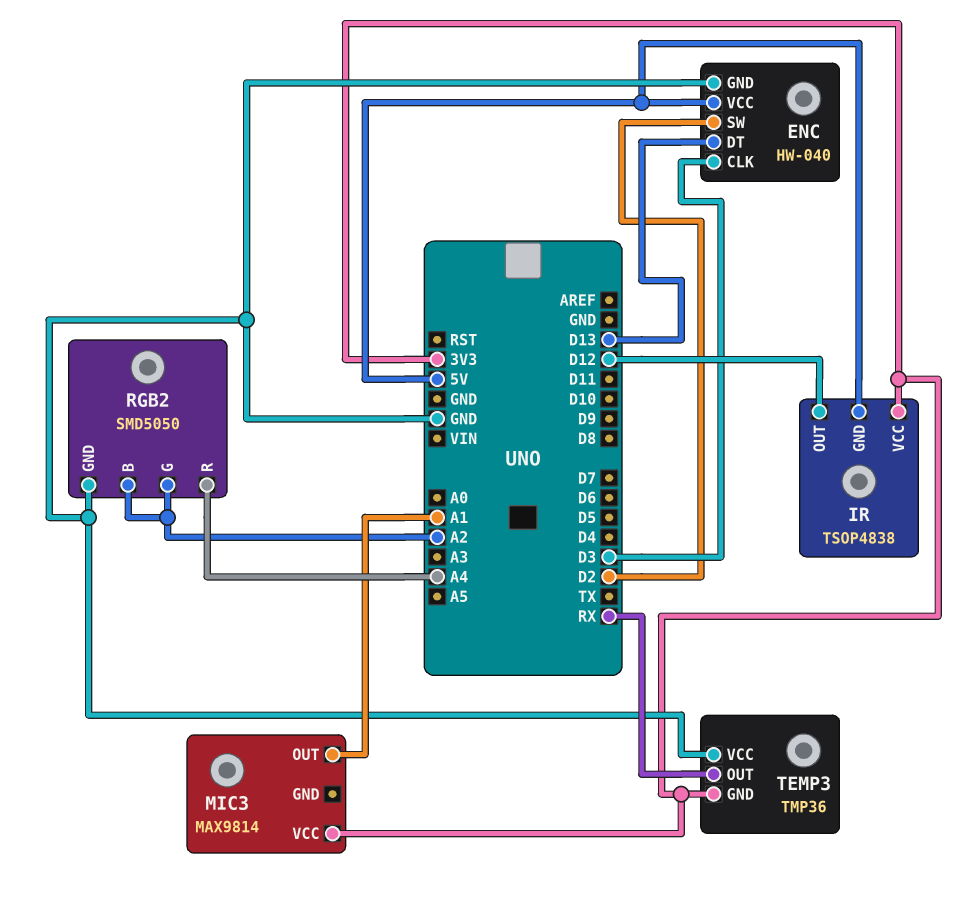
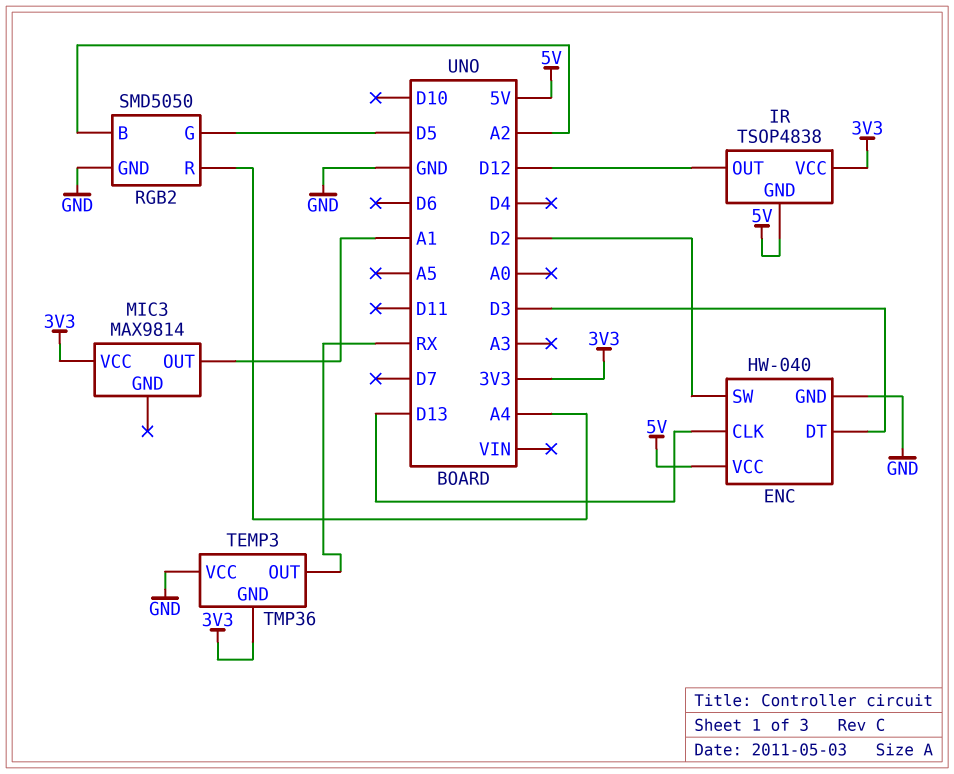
ENC pin CLK: D3 -> D13
ENC pin DT: D13 -> D3
RGB2 pin G: A2 -> D5

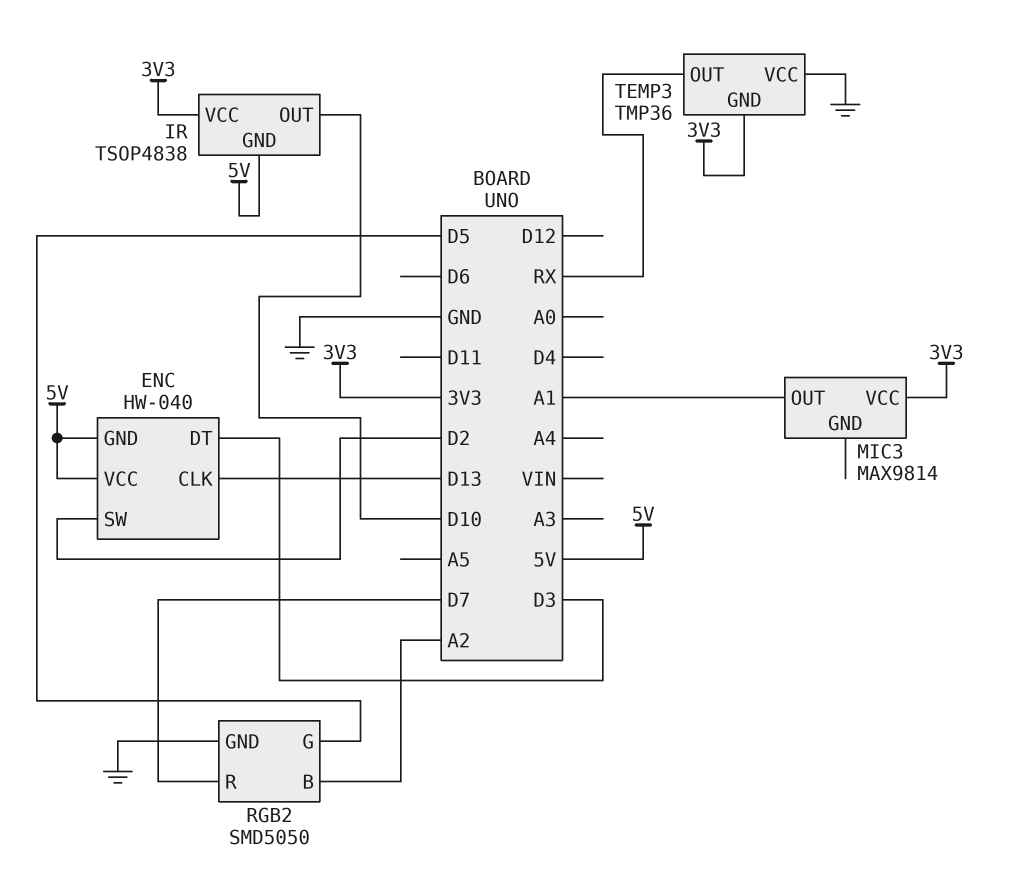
ENC pin GND: GND -> 5V
IR pin OUT: D12 -> D10
RGB2 pin R: A4 -> D7

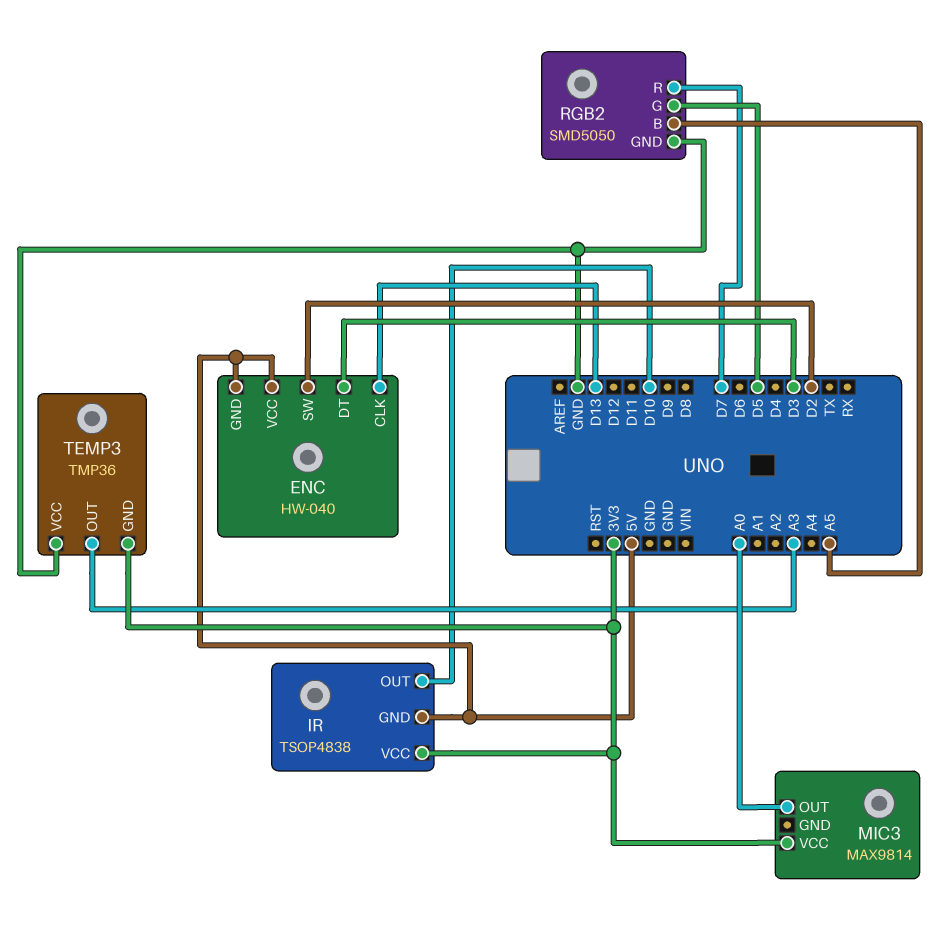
MIC3 pin OUT: A1 -> A0
RGB2 pin B: A2 -> A5
TEMP3 pin OUT: RX -> A3

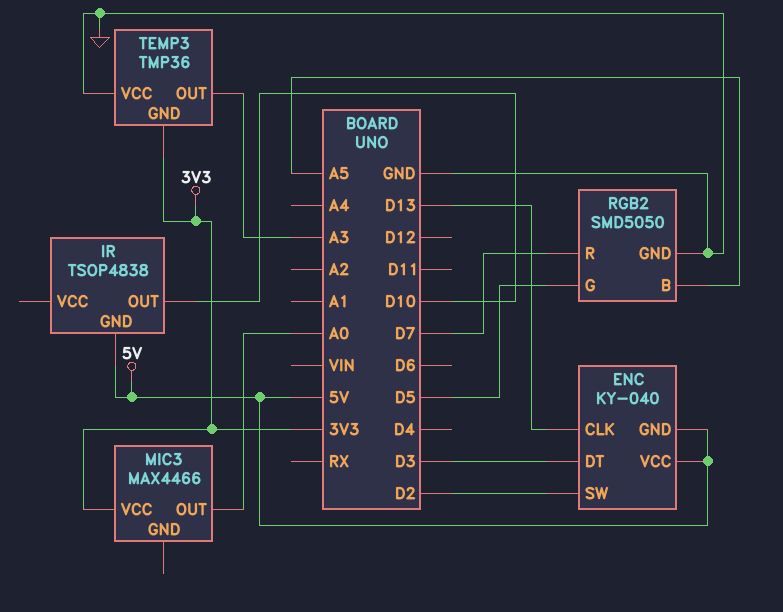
ENC: HW-040 -> KY-040
IR pin VCC: 3V3 -> none
MIC3: MAX9814 -> MAX4466

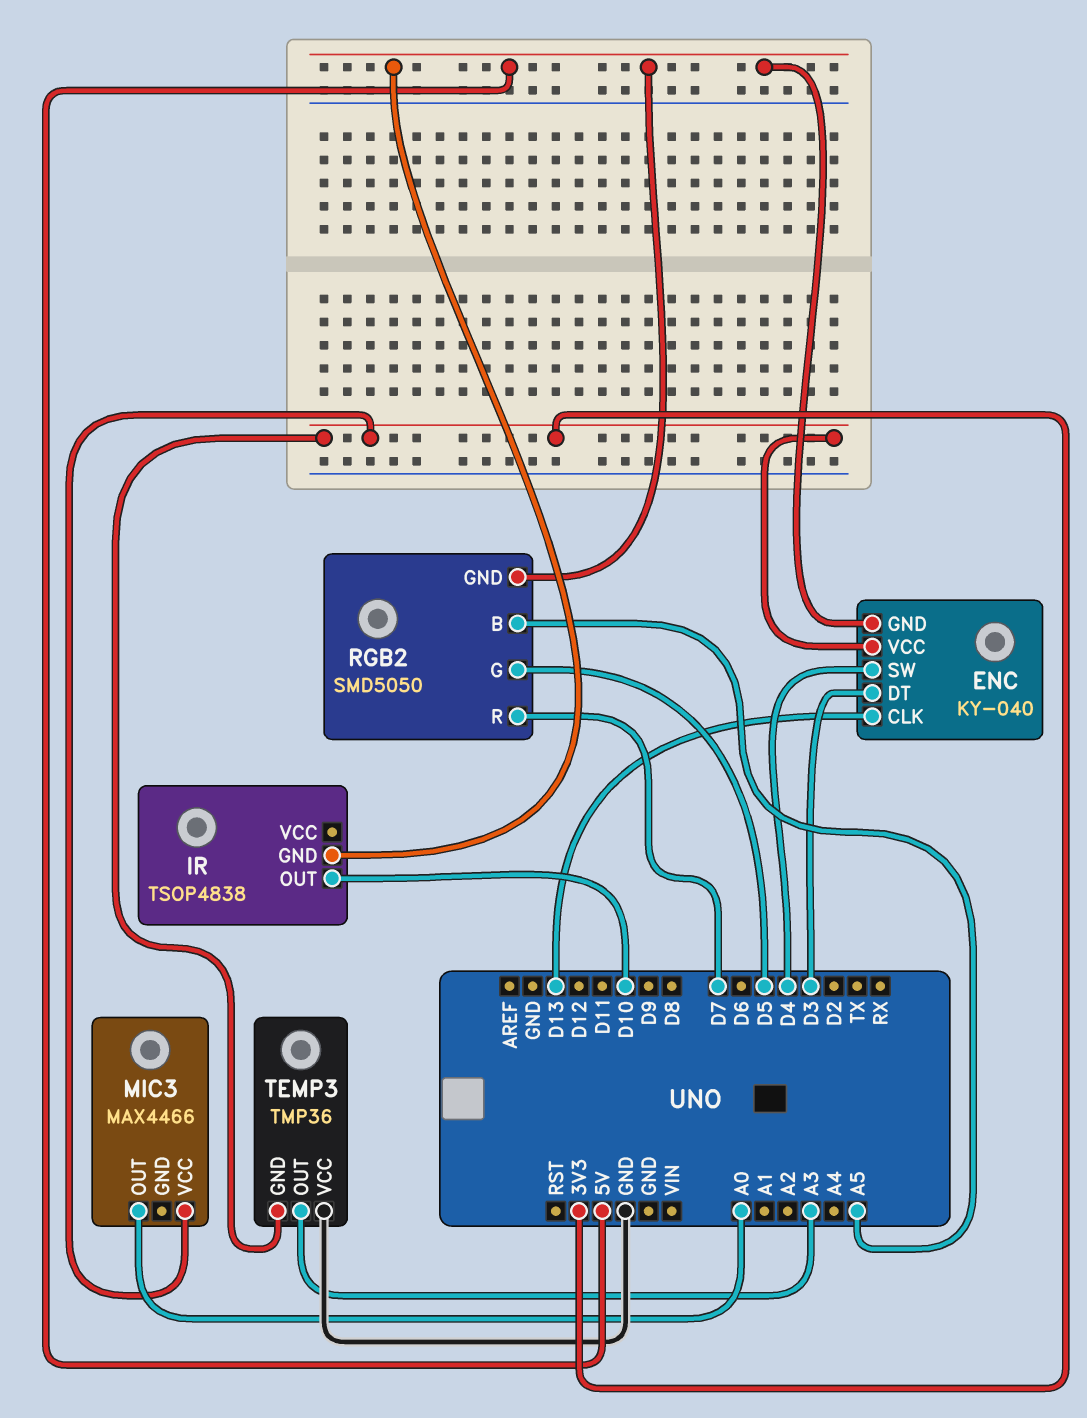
ENC pin SW: D2 -> D4
ENC pin VCC: 5V -> 3V3
RGB2 pin GND: GND -> 5V

